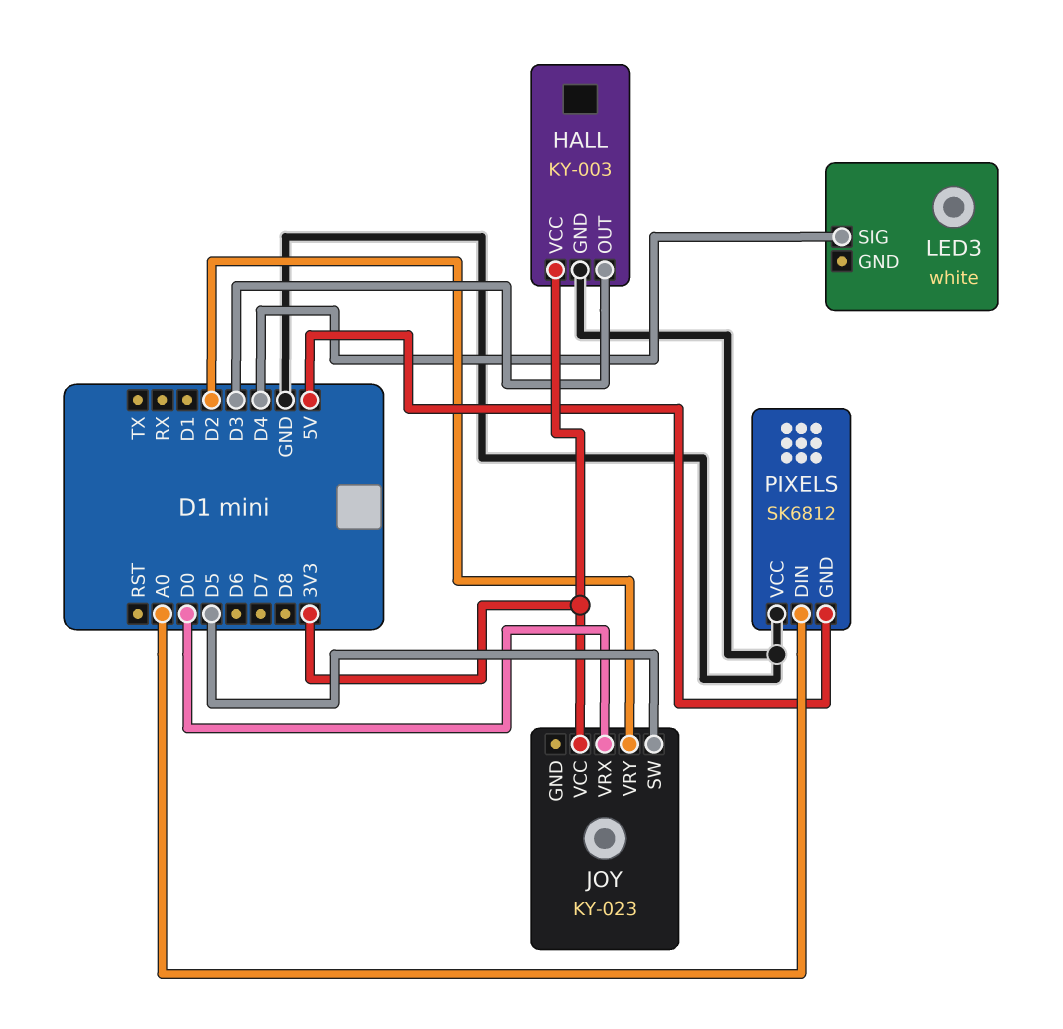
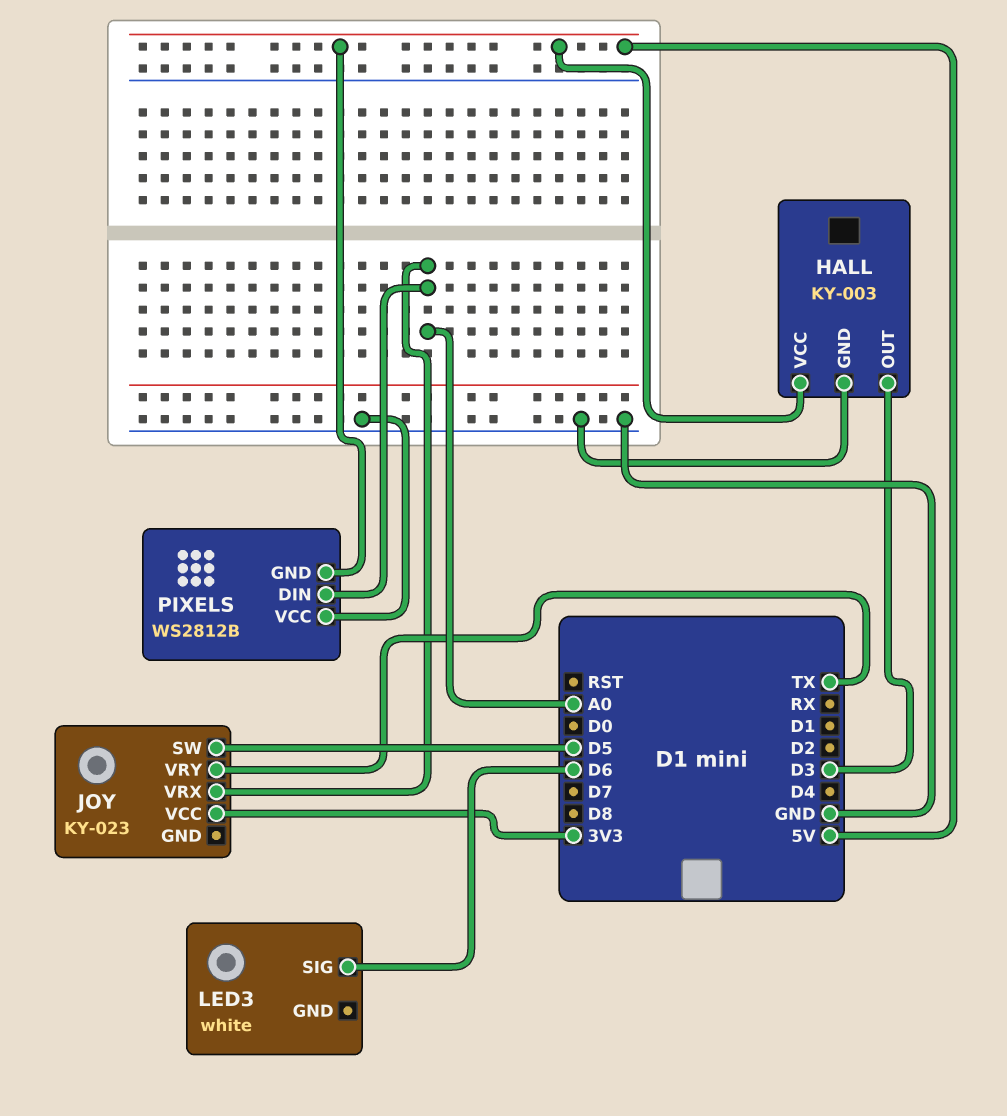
HALL pin VCC: 3V3 -> 5V
JOY pin VRX: D0 -> A0
JOY pin VRY: D2 -> TX
LED3 pin SIG: D4 -> D6
PIXELS: SK6812 -> WS2812B

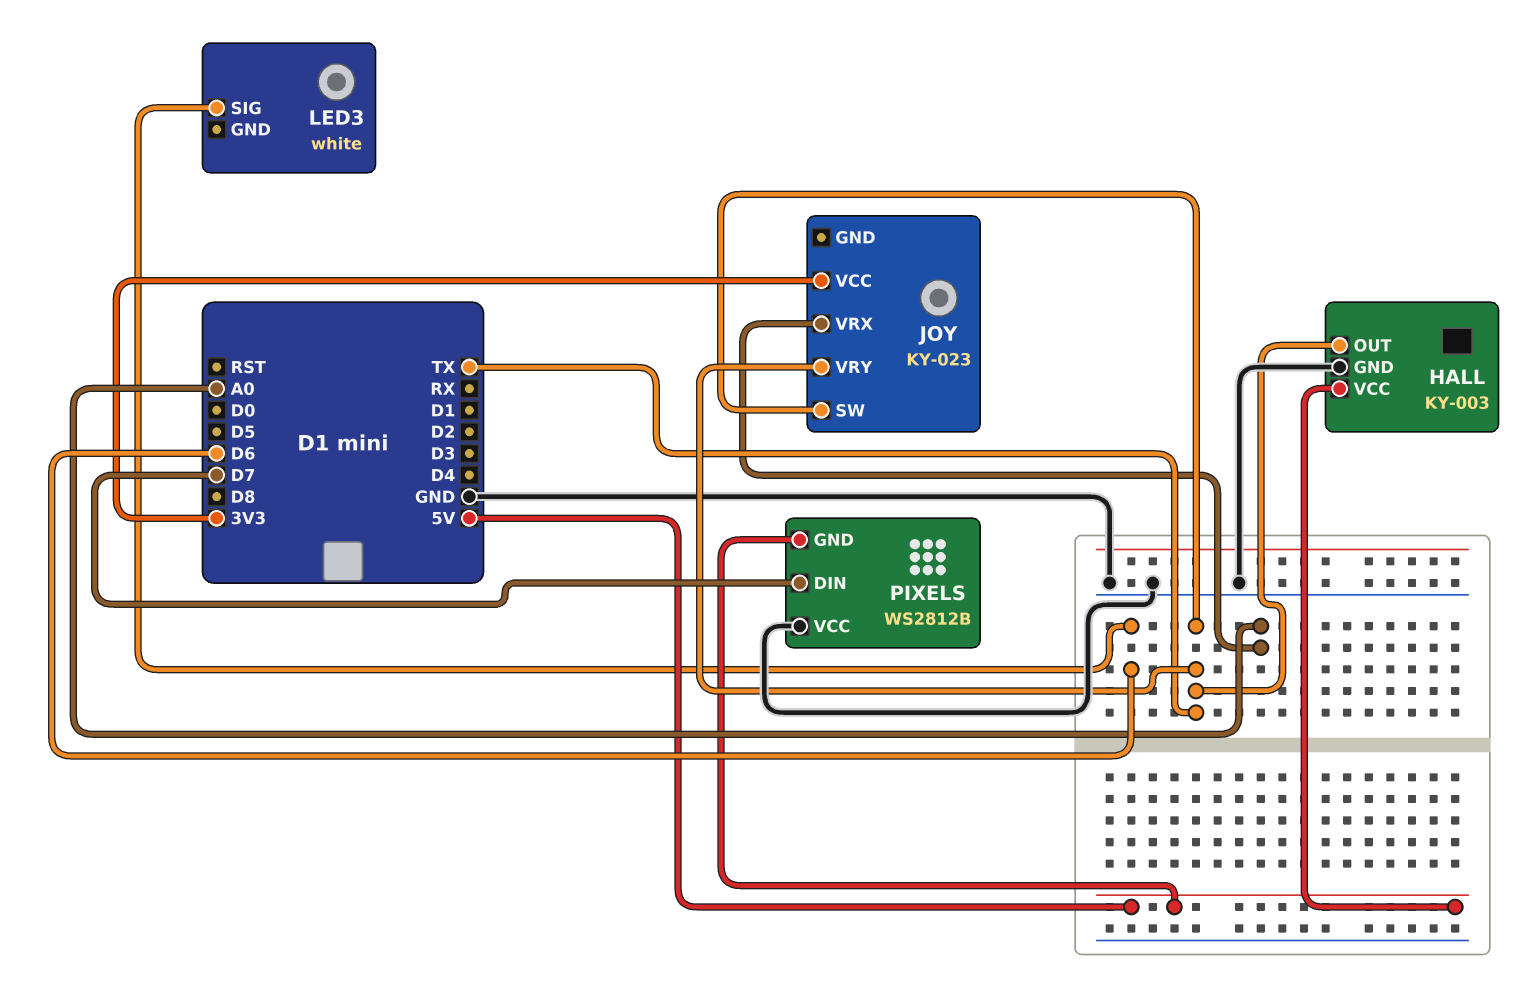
HALL pin OUT: D3 -> TX
JOY pin SW: D5 -> TX
PIXELS pin DIN: A0 -> D7

